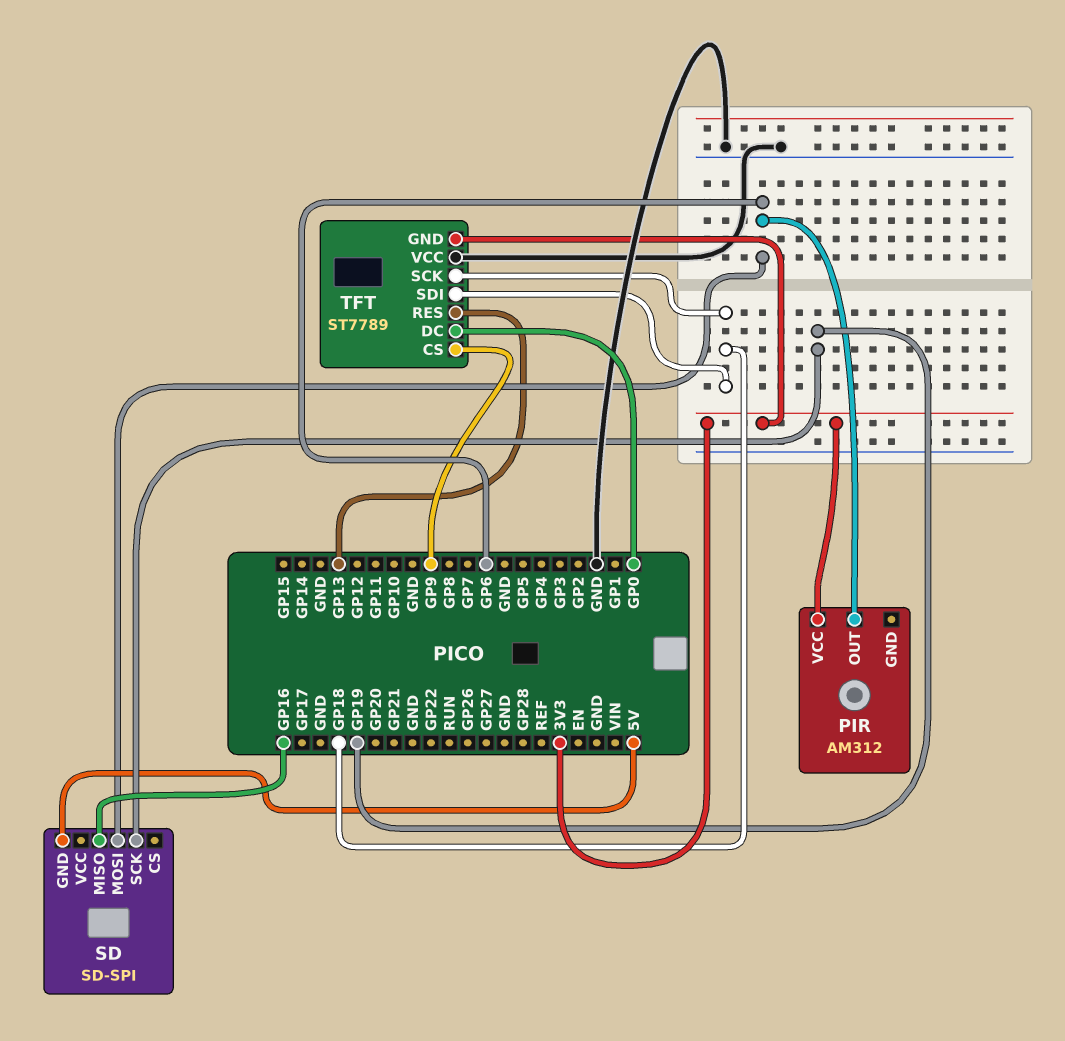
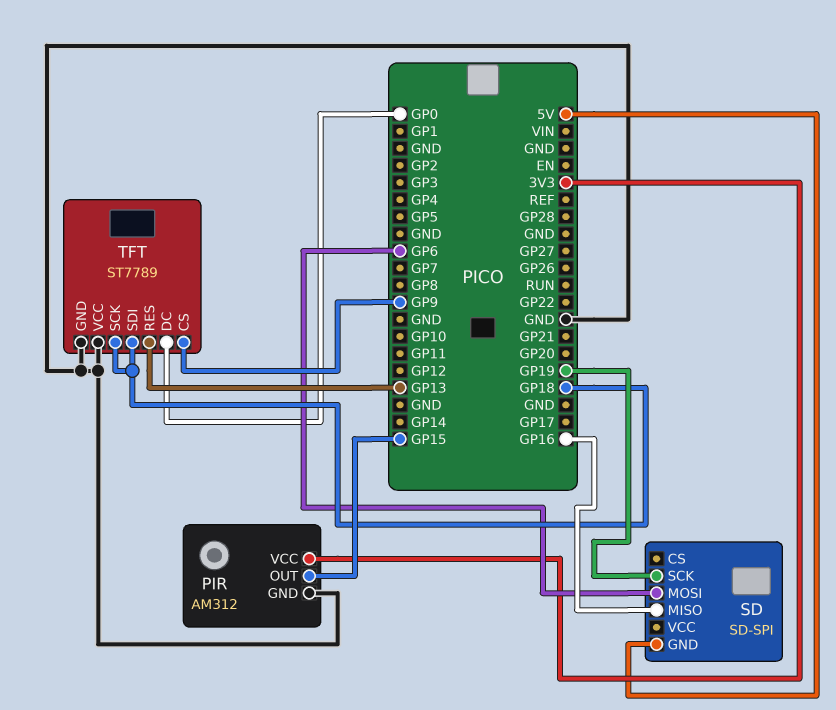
PIR pin GND: none -> GND
PIR pin OUT: GP6 -> GP15
TFT pin GND: 3V3 -> GND

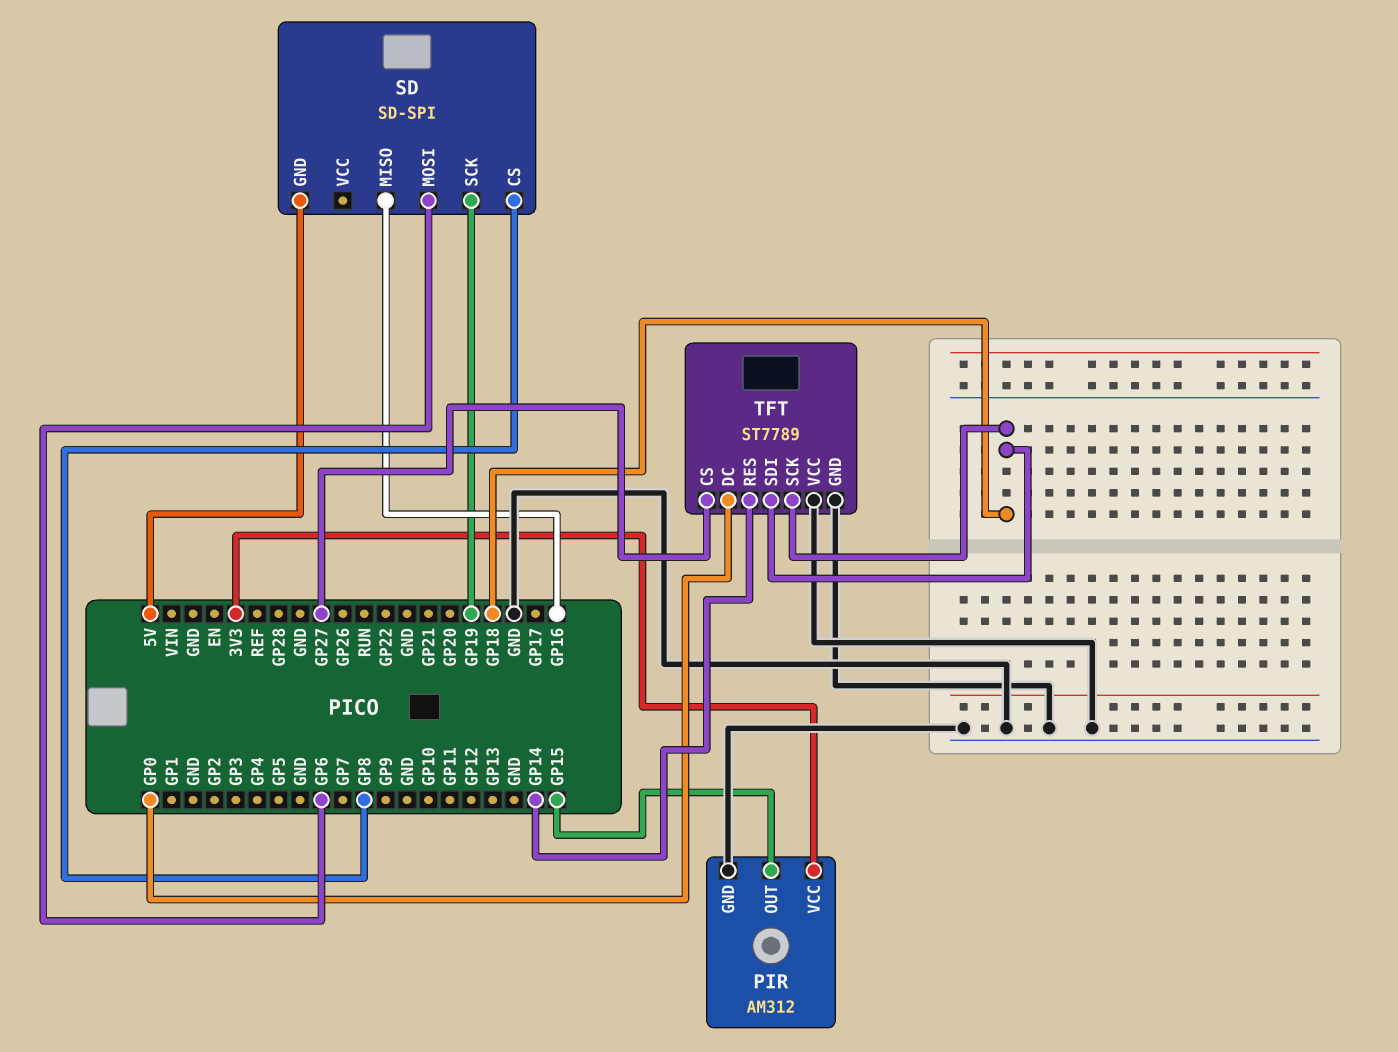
SD pin CS: none -> GP8
TFT pin CS: GP9 -> GP27
TFT pin RES: GP13 -> GP14

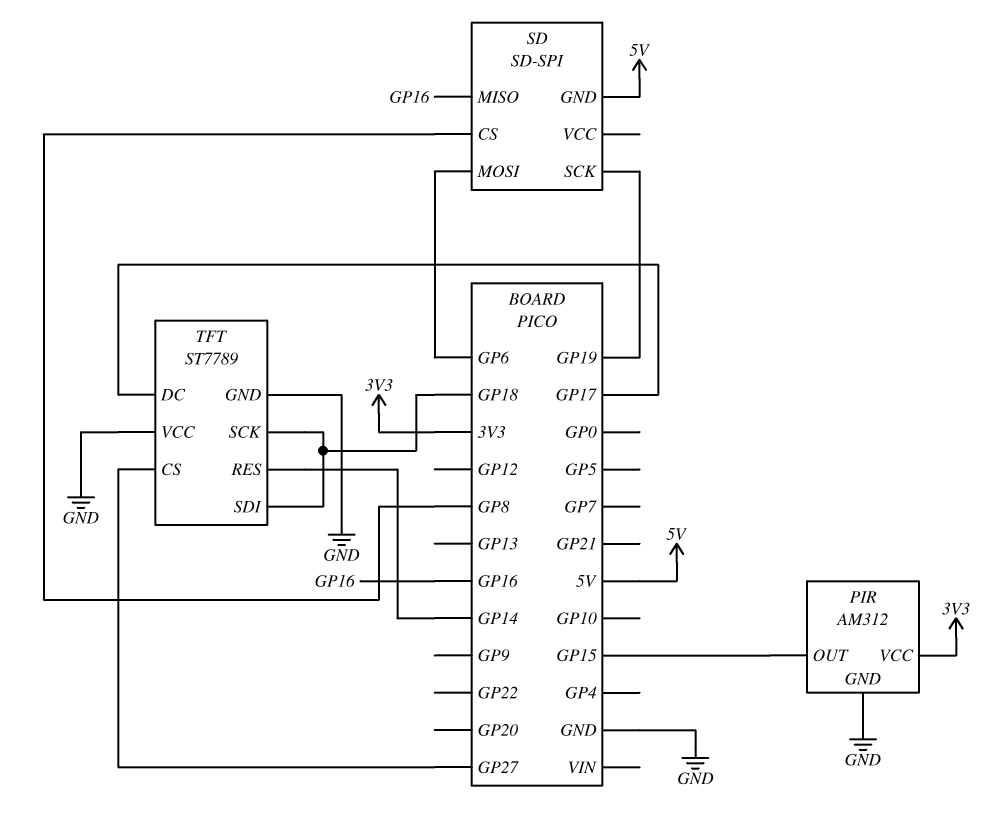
TFT pin DC: GP0 -> GP17

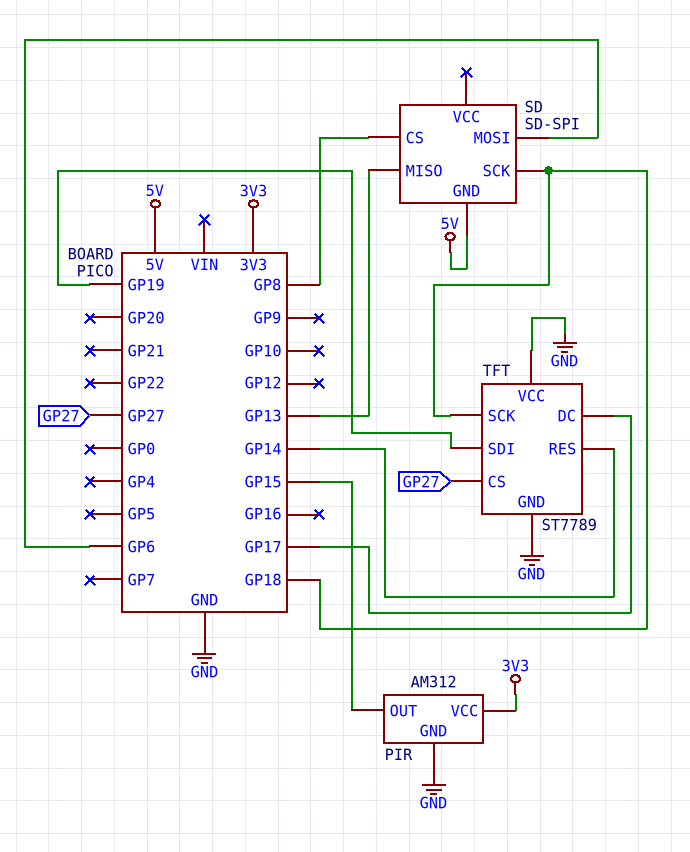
SD pin MISO: GP16 -> GP13
SD pin SCK: GP19 -> GP18
TFT pin SDI: GP18 -> GP19

